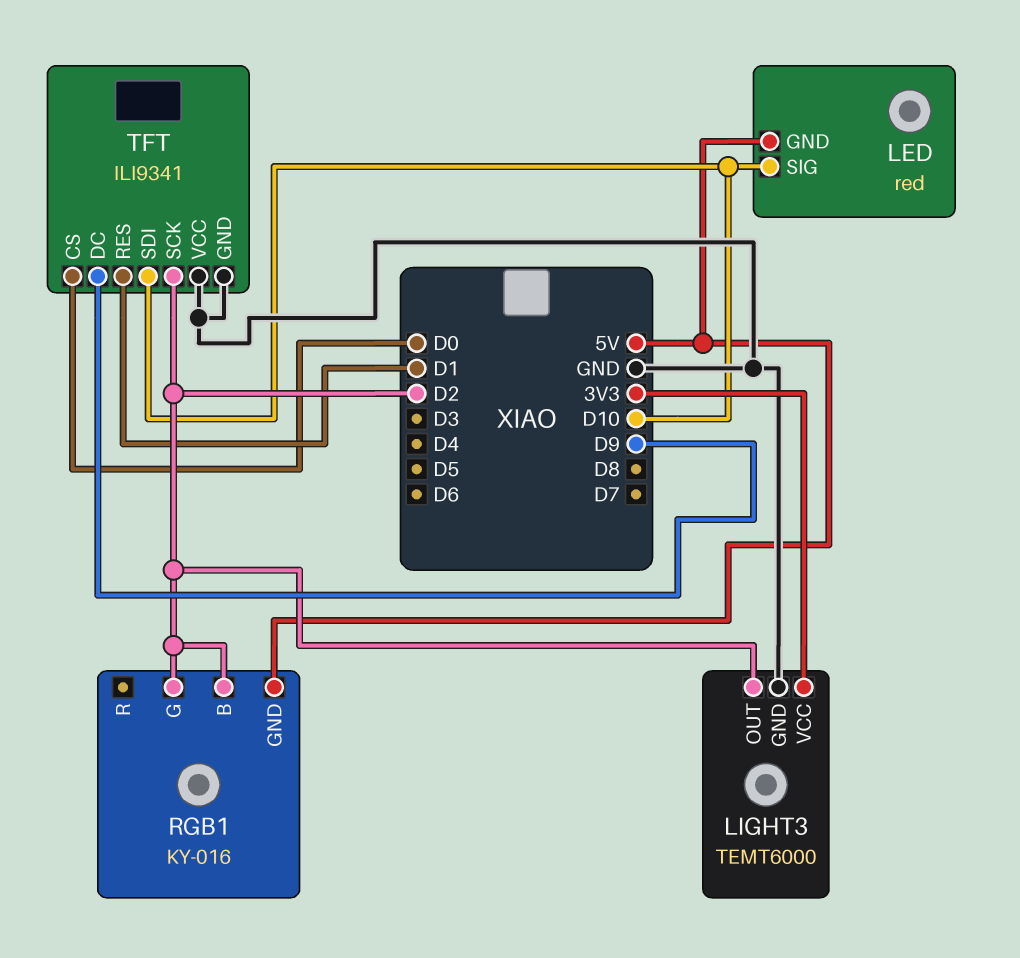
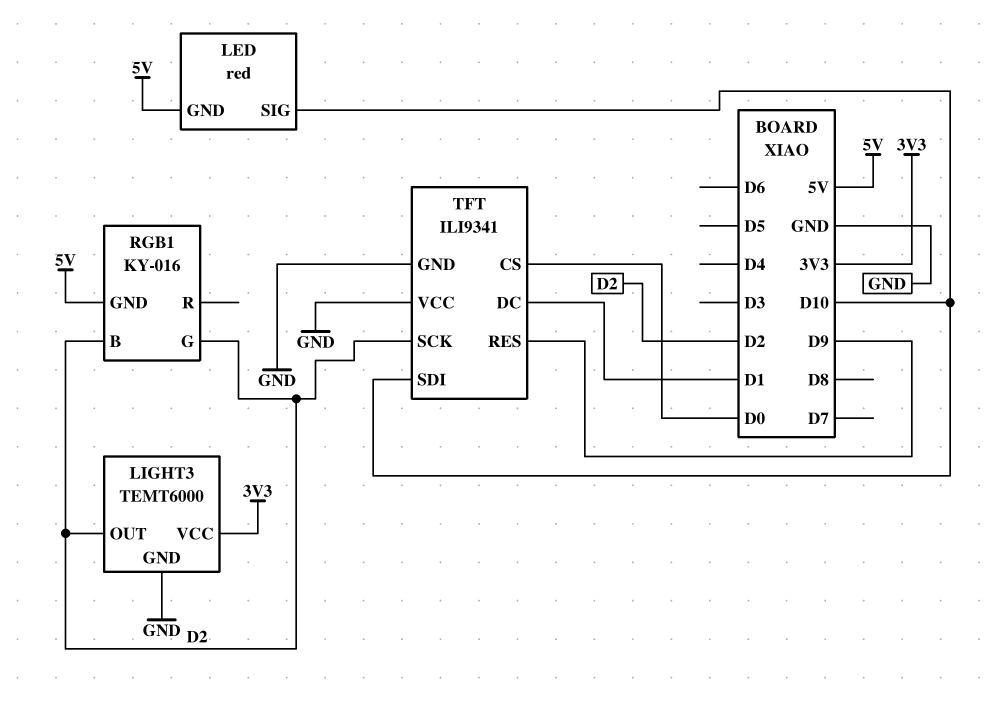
TFT pin DC: D9 -> D1
TFT pin RES: D1 -> D9

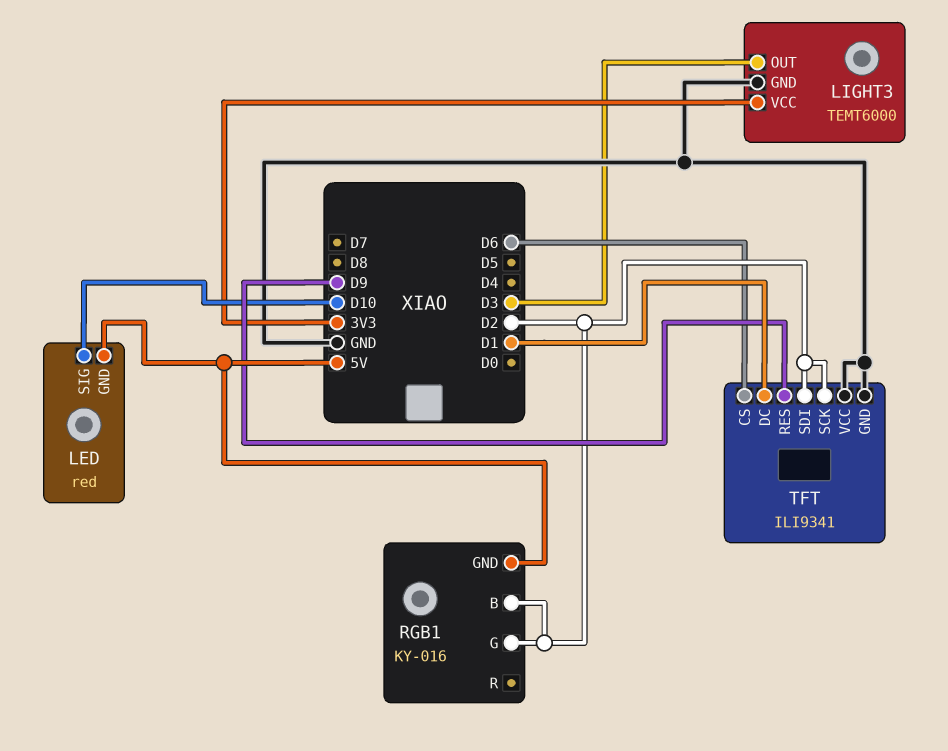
LIGHT3 pin OUT: D2 -> D3
TFT pin CS: D0 -> D6
TFT pin SDI: D10 -> D2

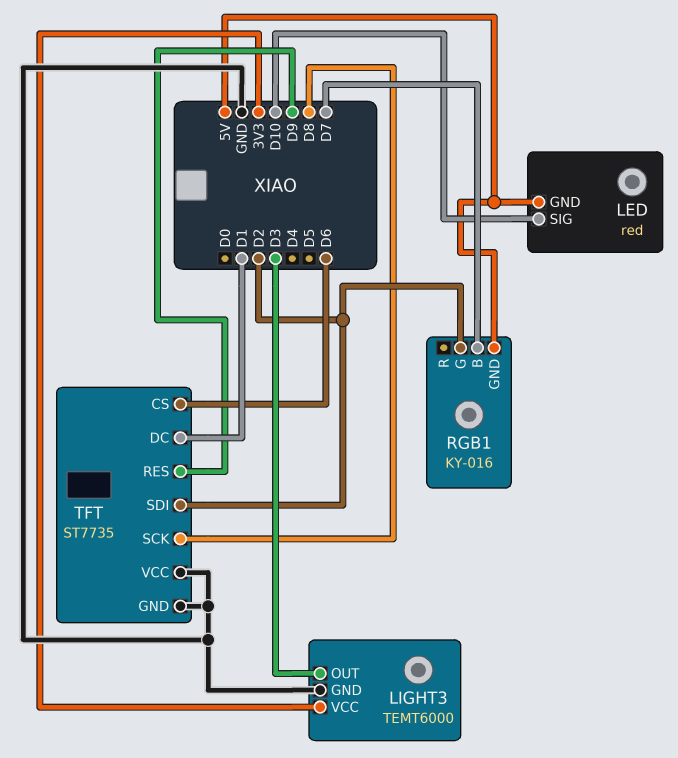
RGB1 pin B: D2 -> D7
TFT: ILI9341 -> ST7735
TFT pin SCK: D2 -> D8

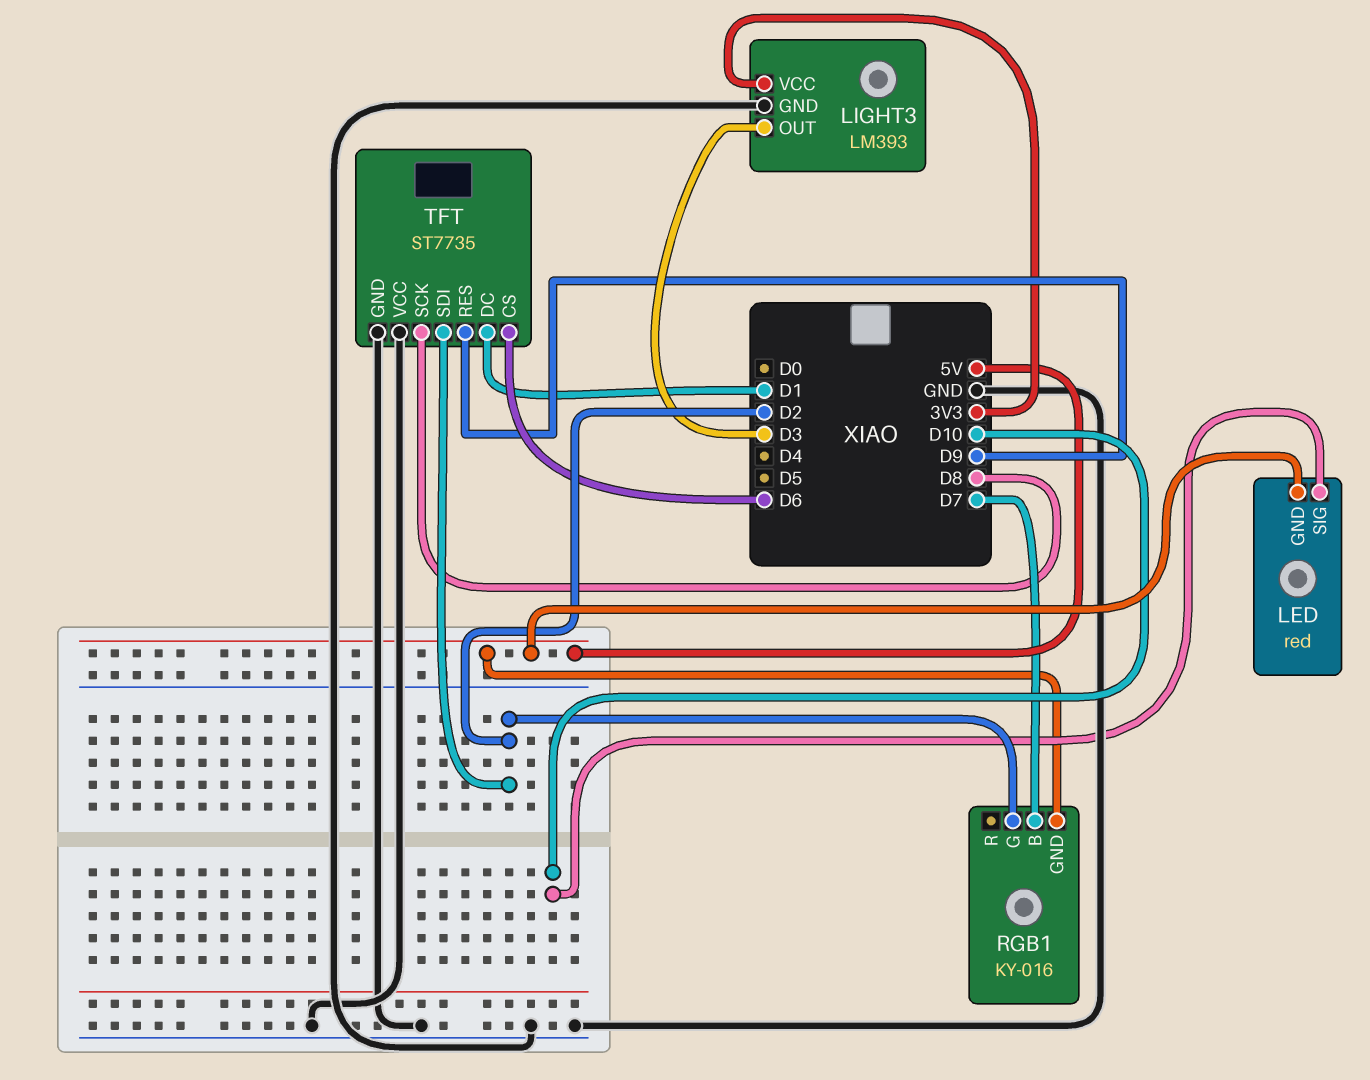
LIGHT3: TEMT6000 -> LM393

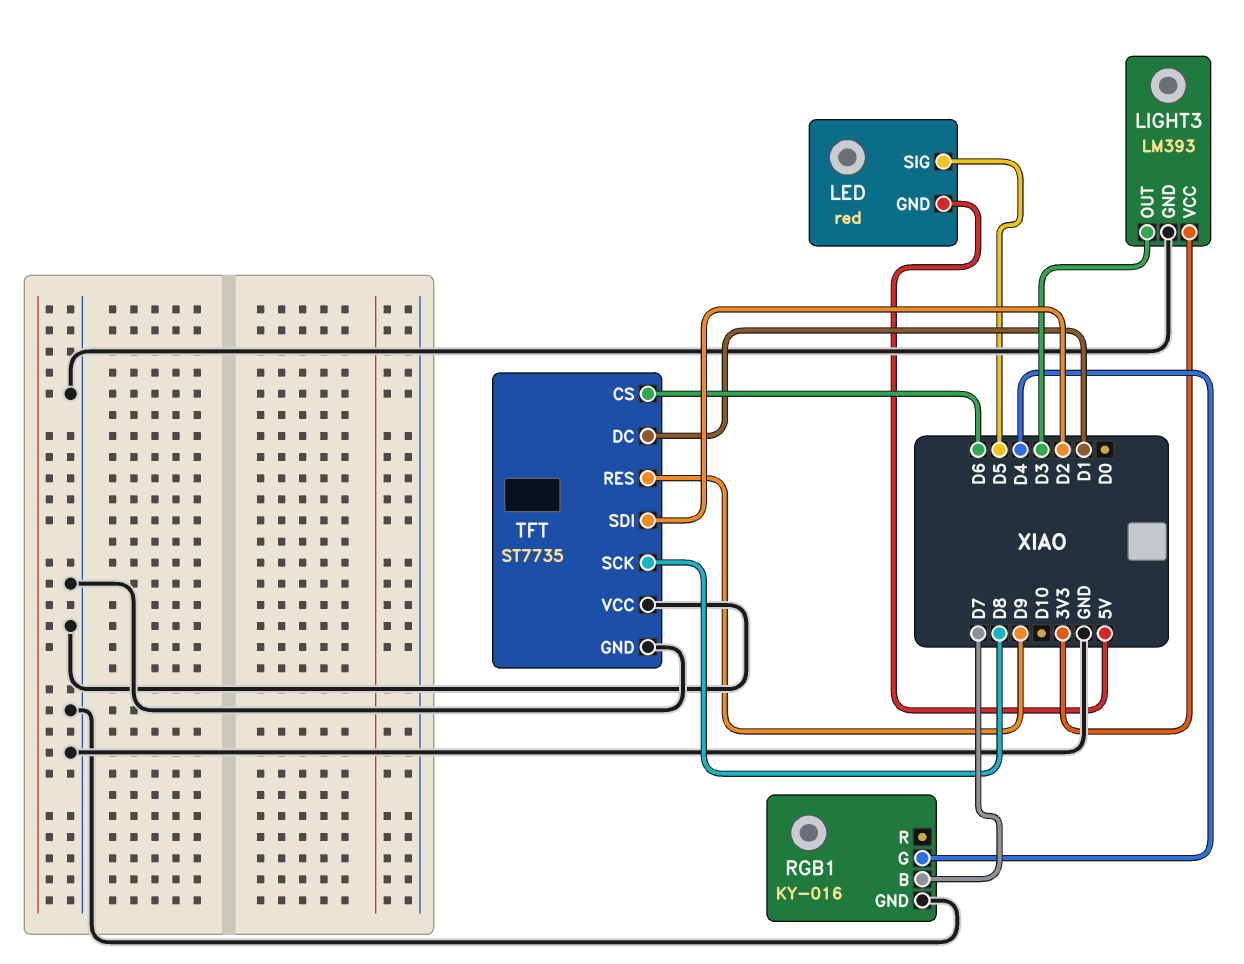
LED pin SIG: D10 -> D5
RGB1 pin G: D2 -> D4
RGB1 pin GND: 5V -> GND

